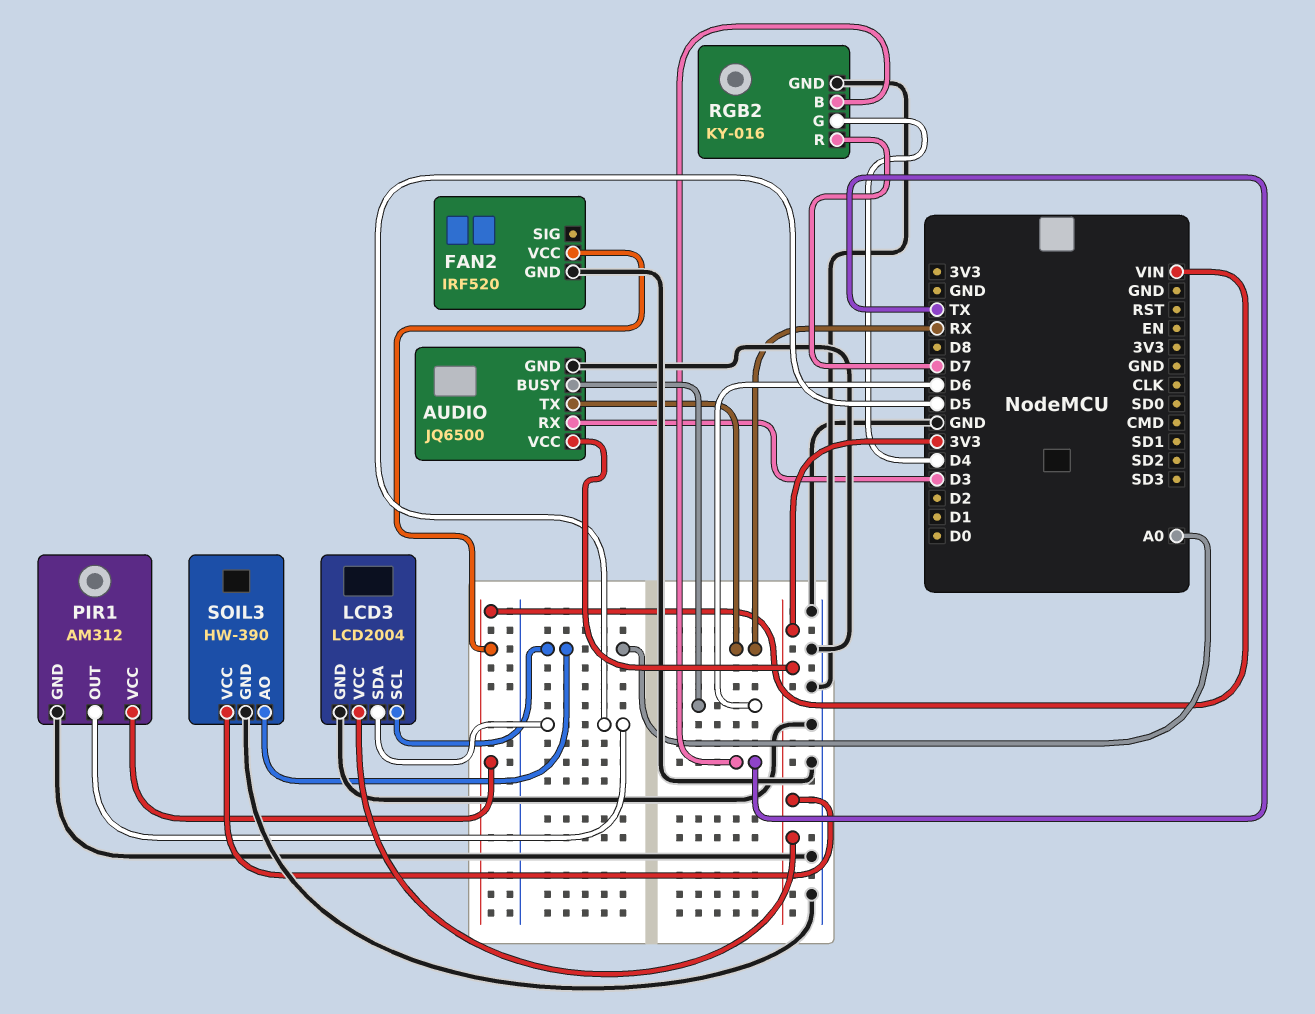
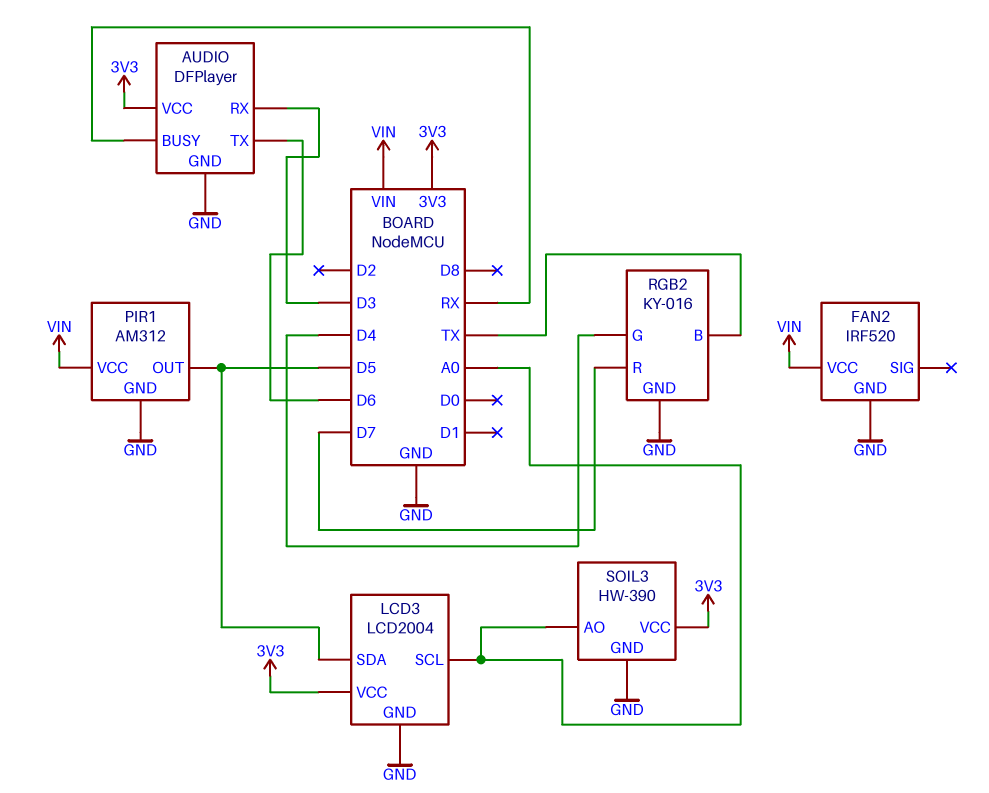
AUDIO: JQ6500 -> DFPlayer
AUDIO pin BUSY: D6 -> RX
AUDIO pin TX: RX -> D6

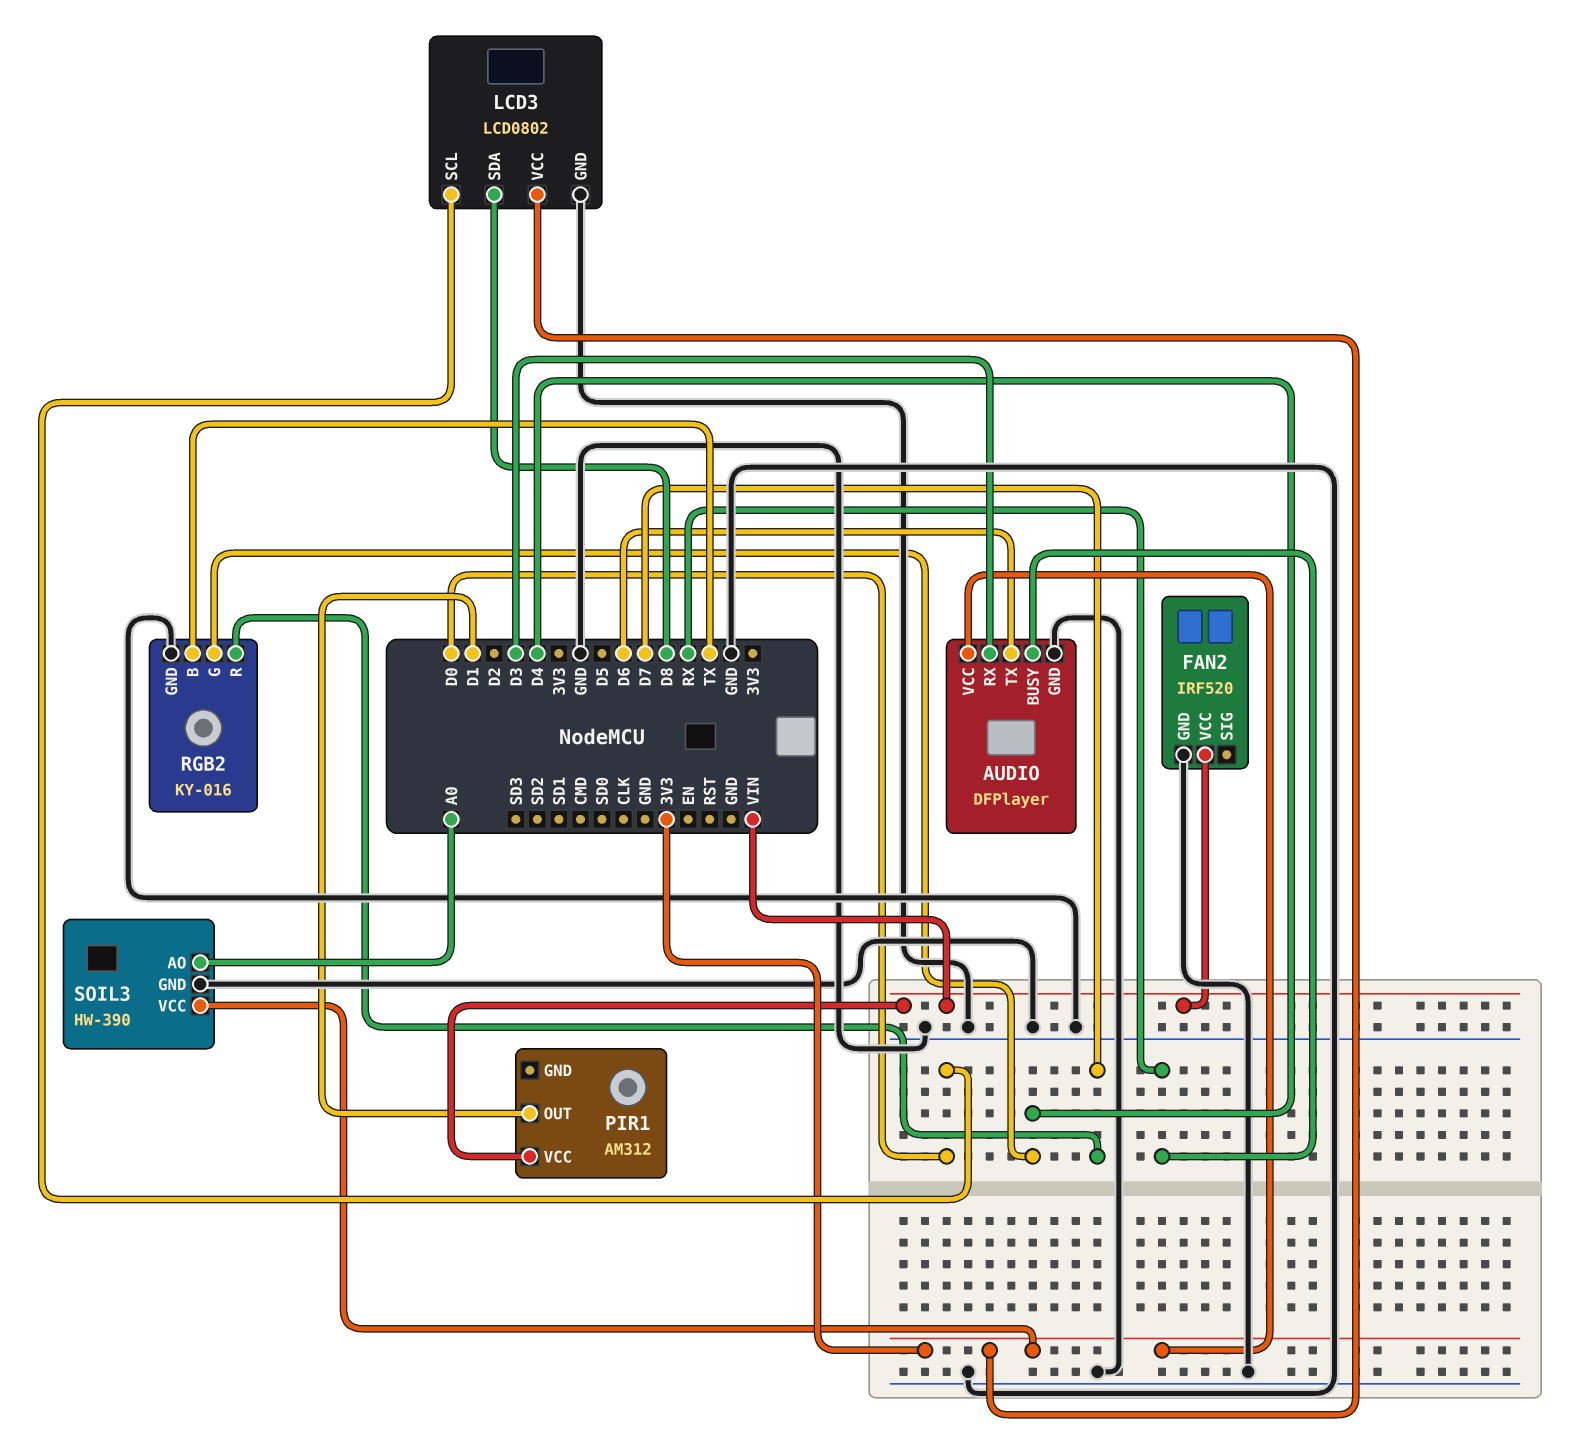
LCD3: LCD2004 -> LCD0802
LCD3 pin SCL: A0 -> D0
LCD3 pin SDA: D5 -> D8
PIR1 pin GND: GND -> none
PIR1 pin OUT: D5 -> D1

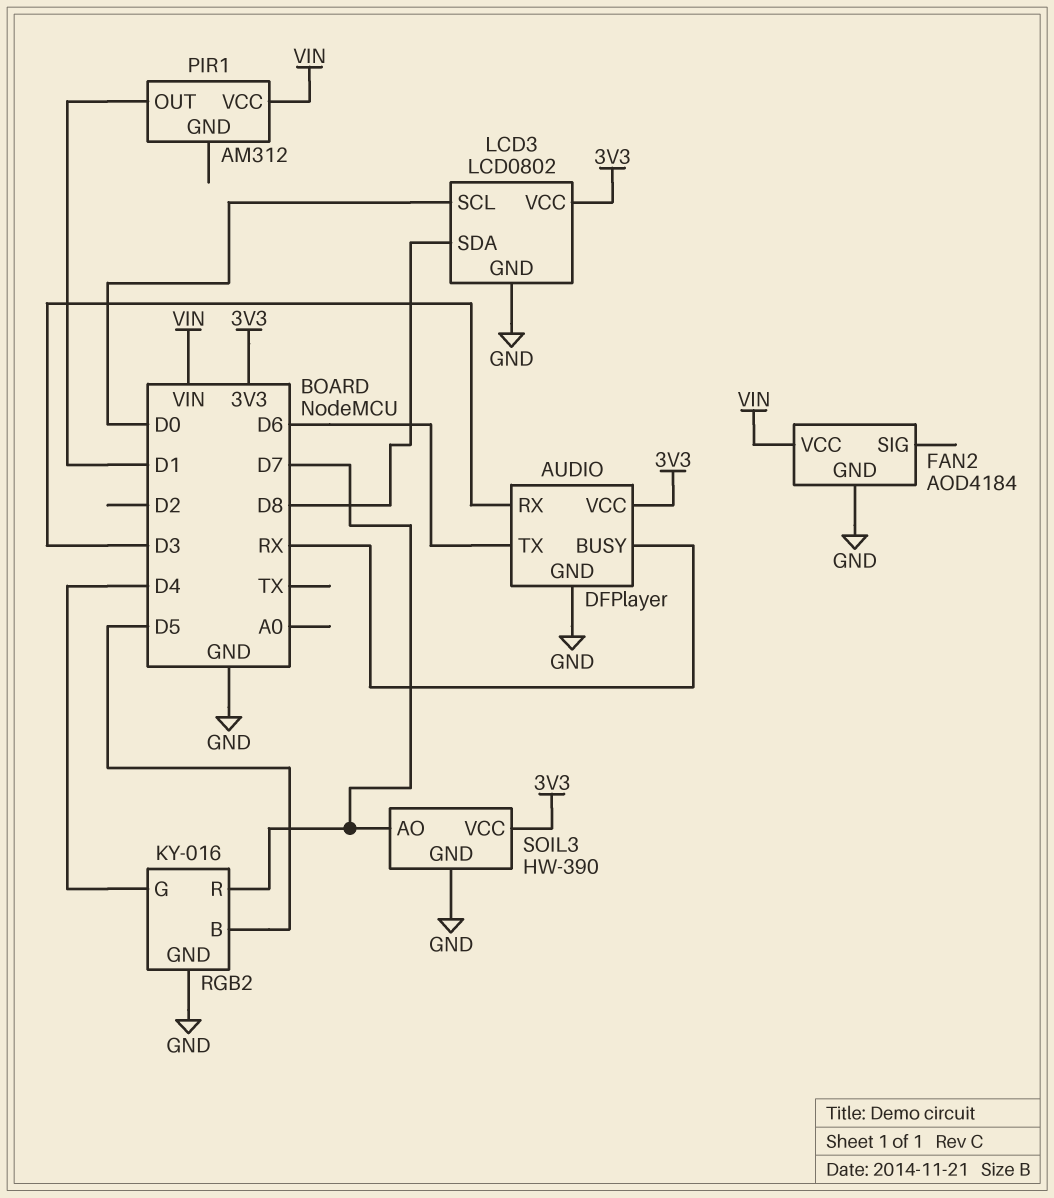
FAN2: IRF520 -> AOD4184
RGB2 pin B: TX -> D5
SOIL3 pin AO: A0 -> D7

